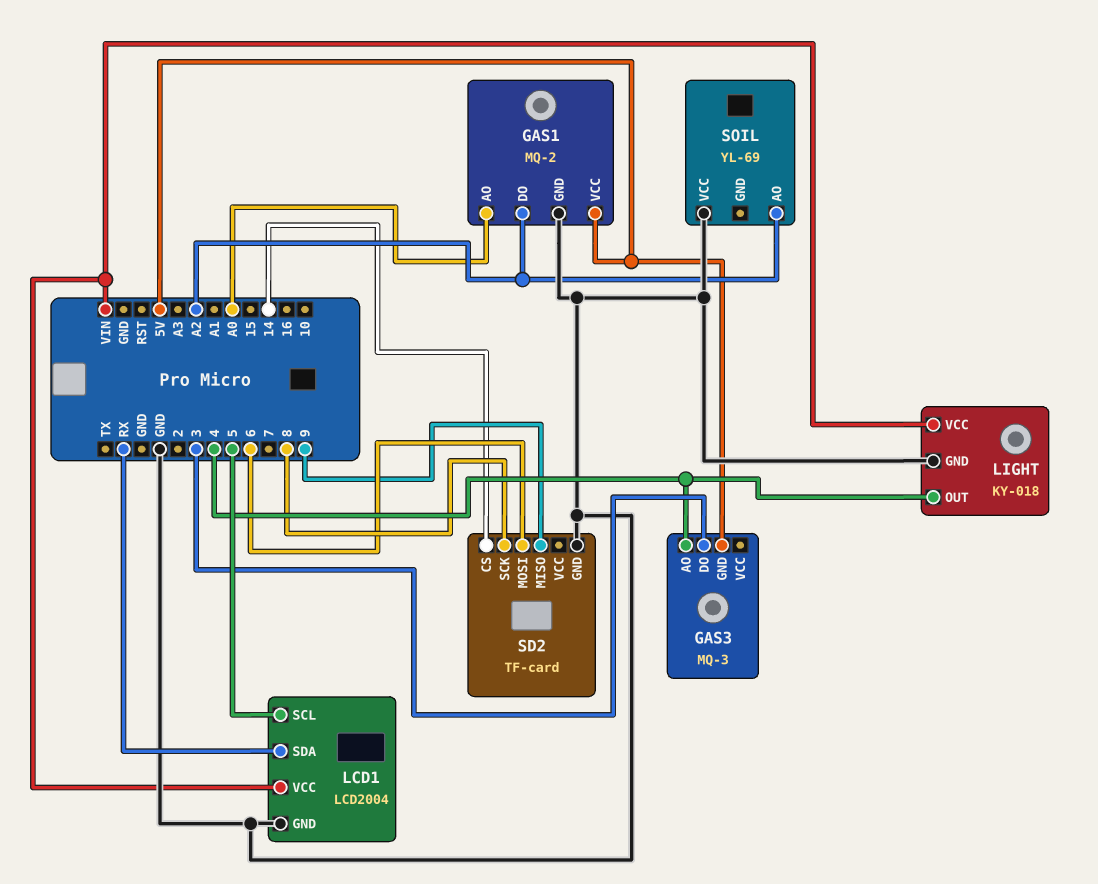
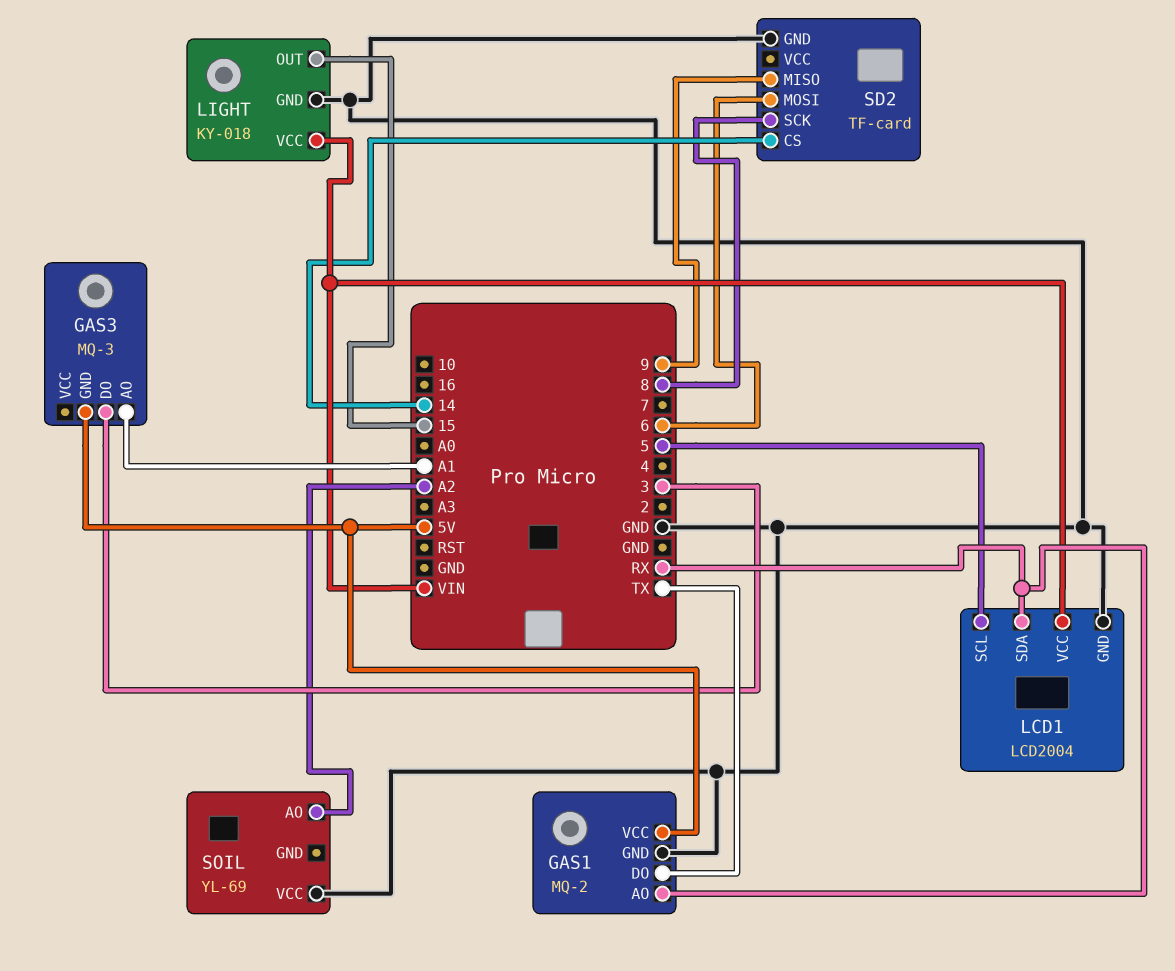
GAS1 pin AO: A0 -> RX
GAS1 pin DO: A2 -> TX
GAS3 pin AO: 4 -> A1
LIGHT pin OUT: 4 -> 15

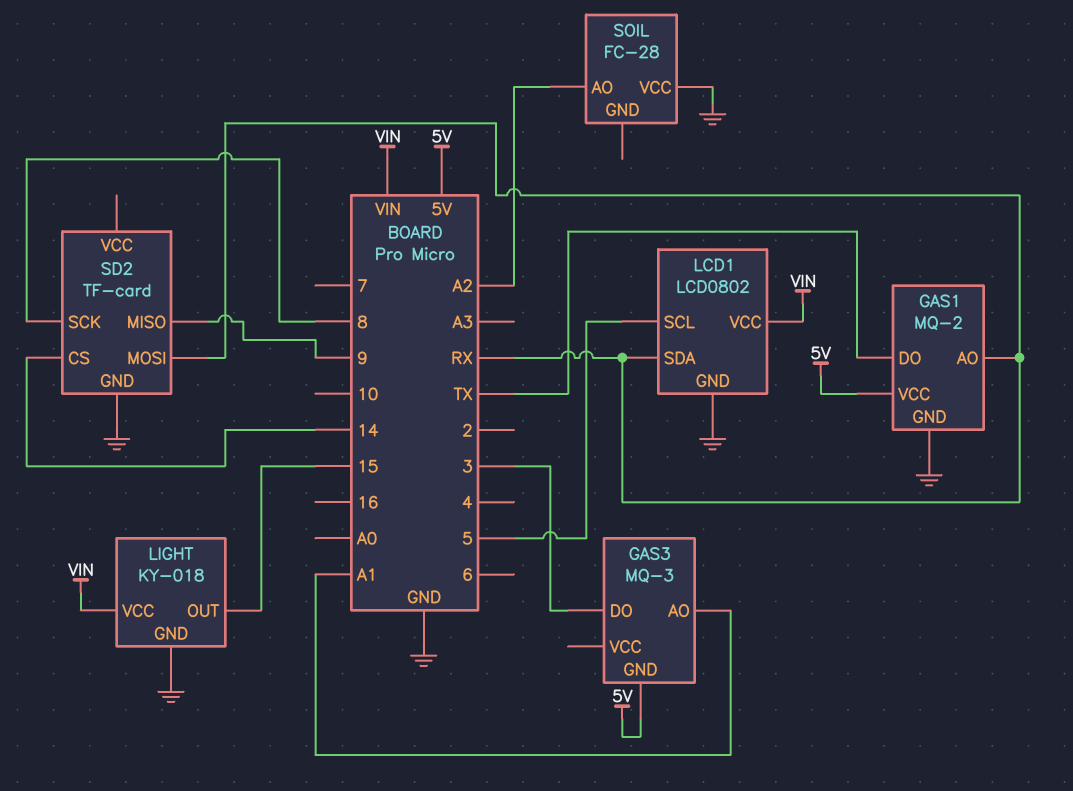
LCD1: LCD2004 -> LCD0802
SD2 pin MOSI: 6 -> RX
SOIL: YL-69 -> FC-28

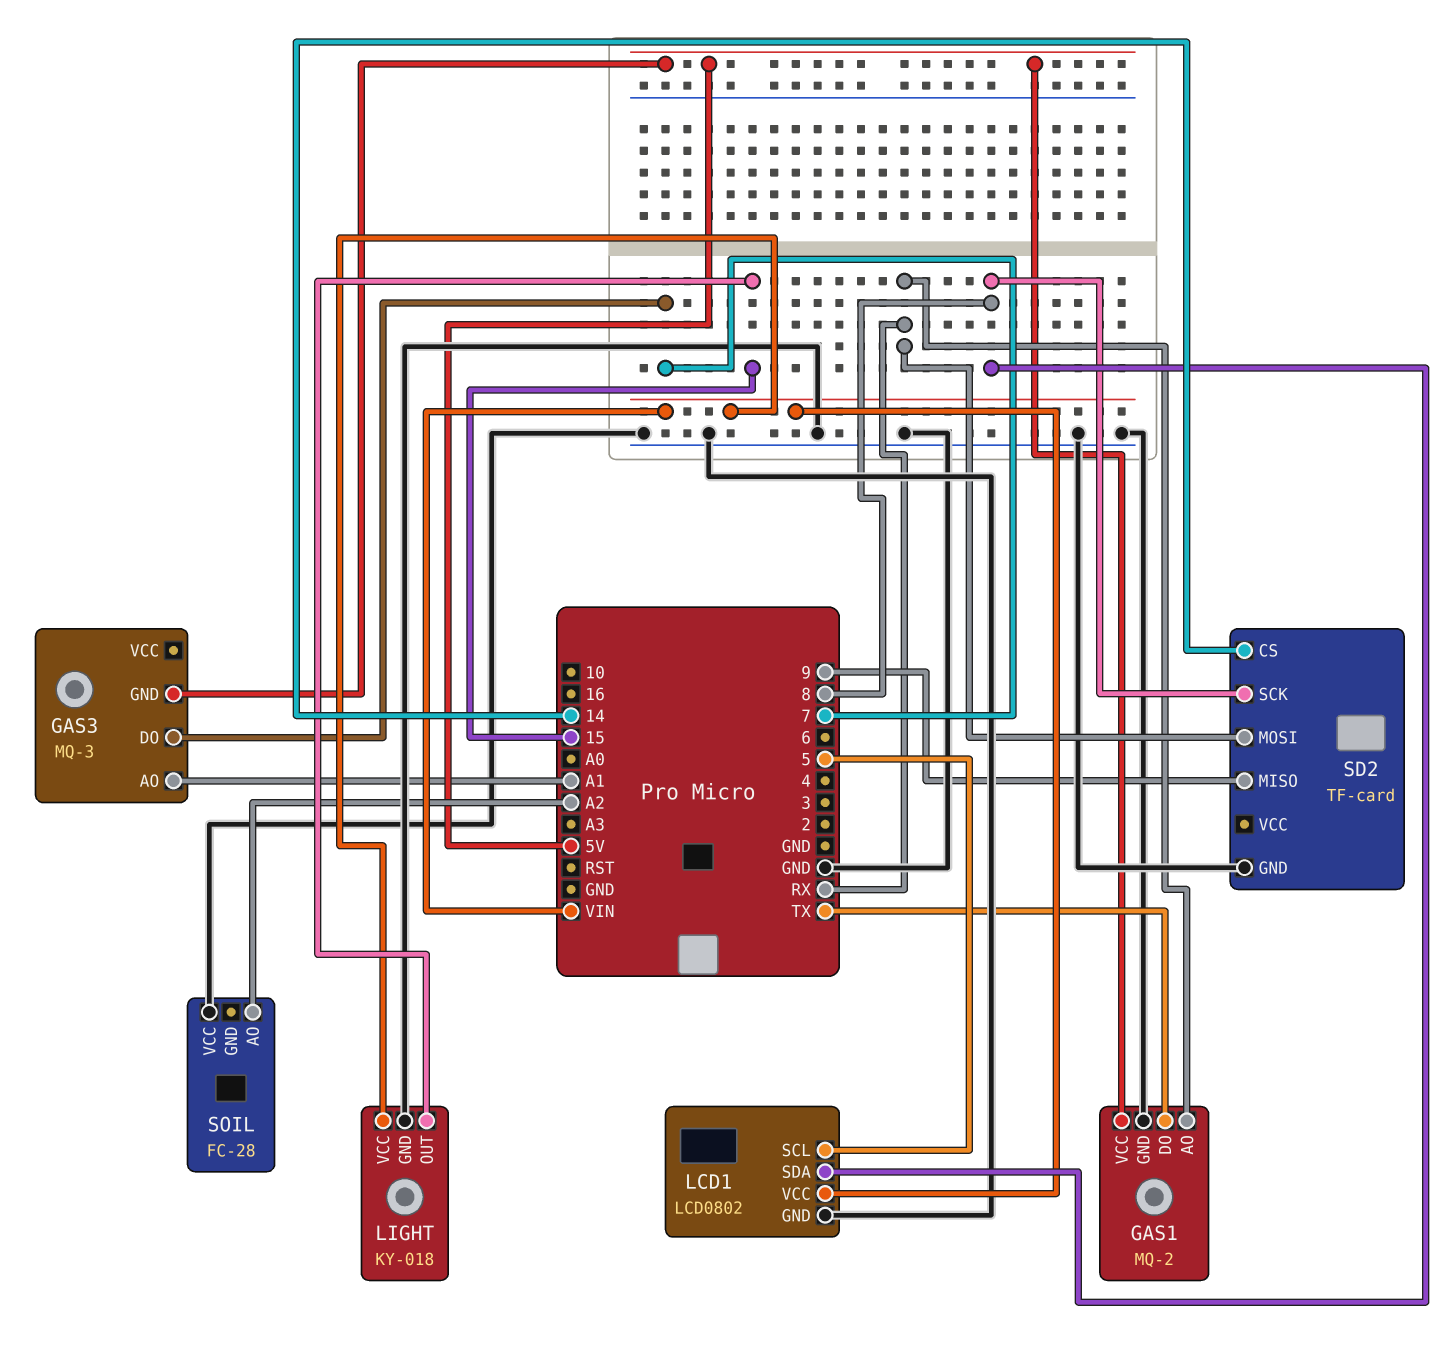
GAS3 pin DO: 3 -> 7
LCD1 pin SDA: RX -> 8

